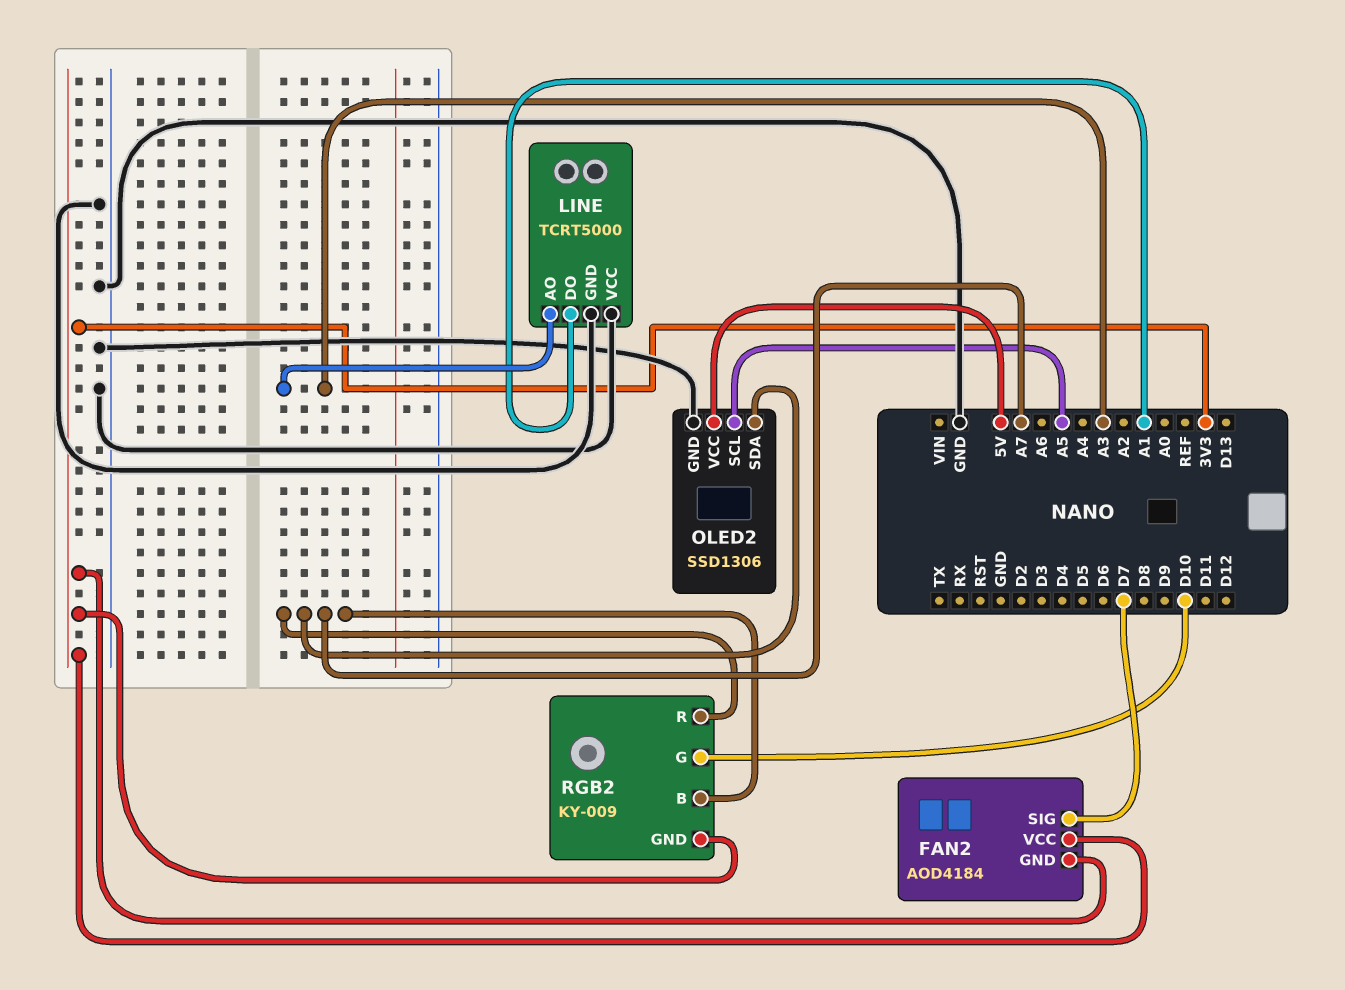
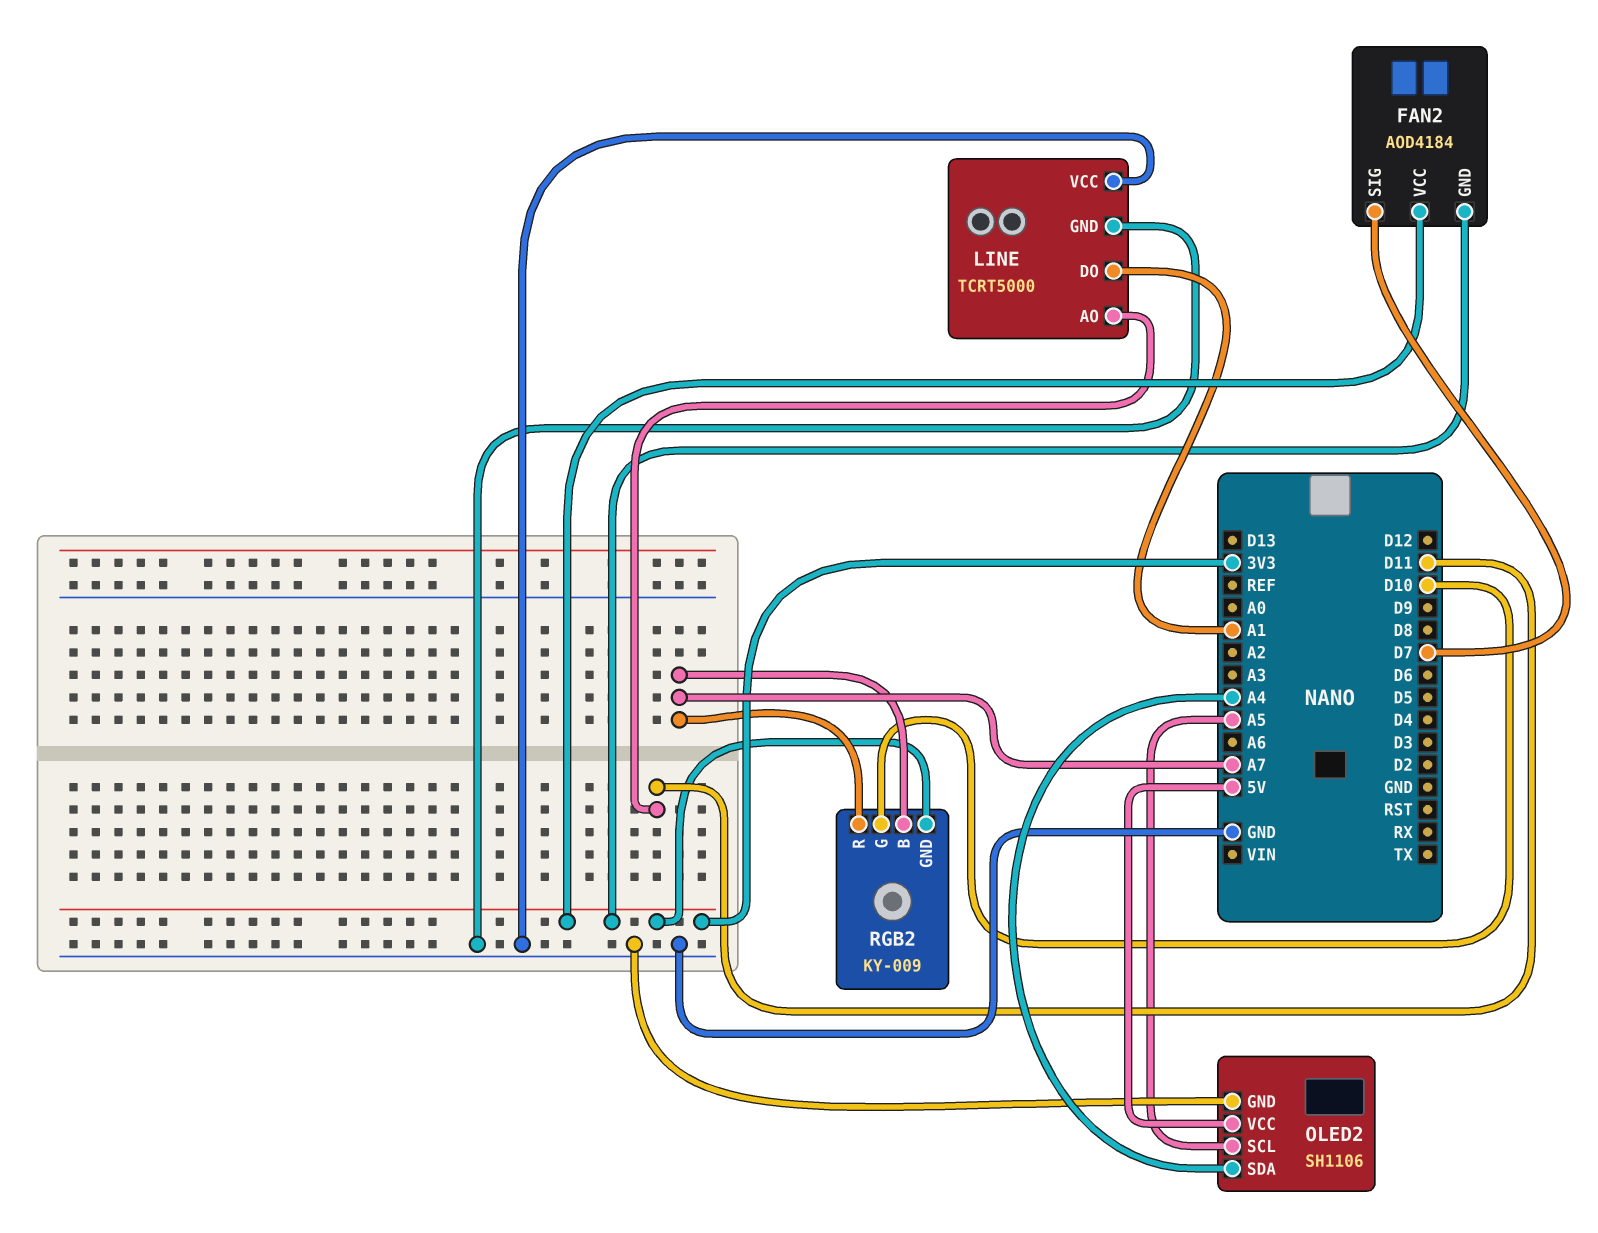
LINE pin AO: A3 -> D11
OLED2: SSD1306 -> SH1106
OLED2 pin SDA: A7 -> A4

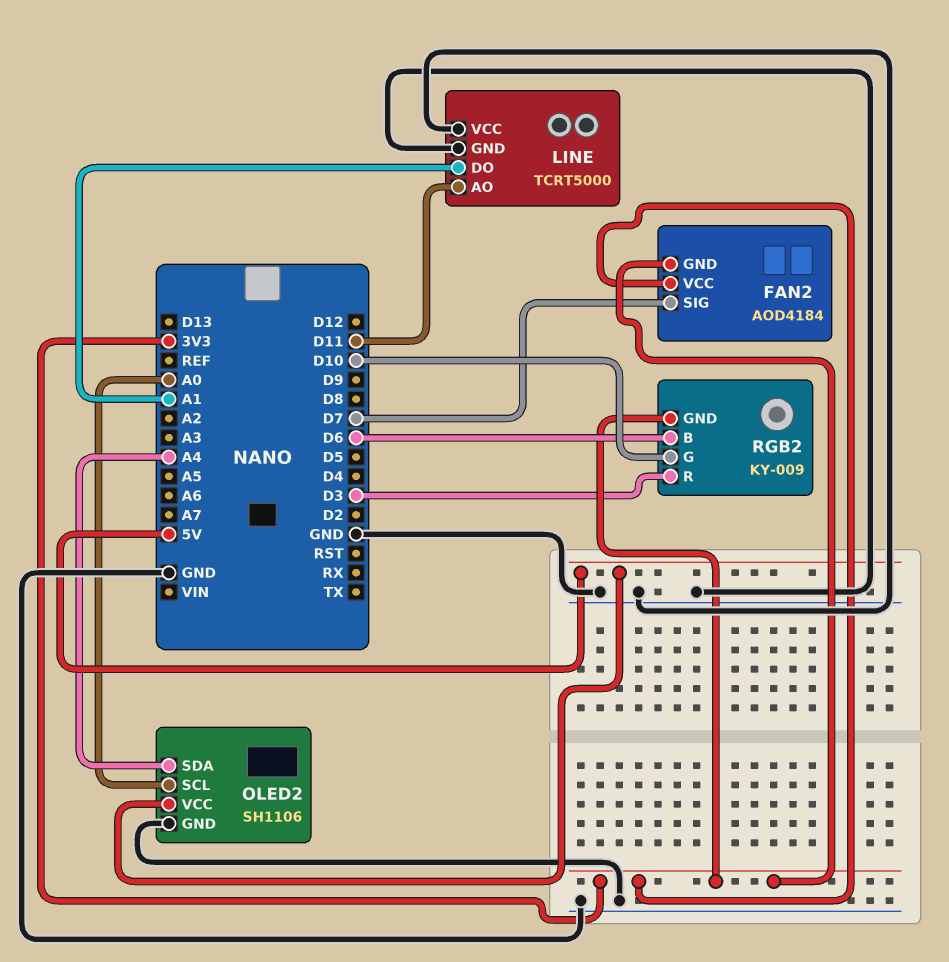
OLED2 pin SCL: A5 -> A0
RGB2 pin B: A7 -> D6
RGB2 pin R: A7 -> D3

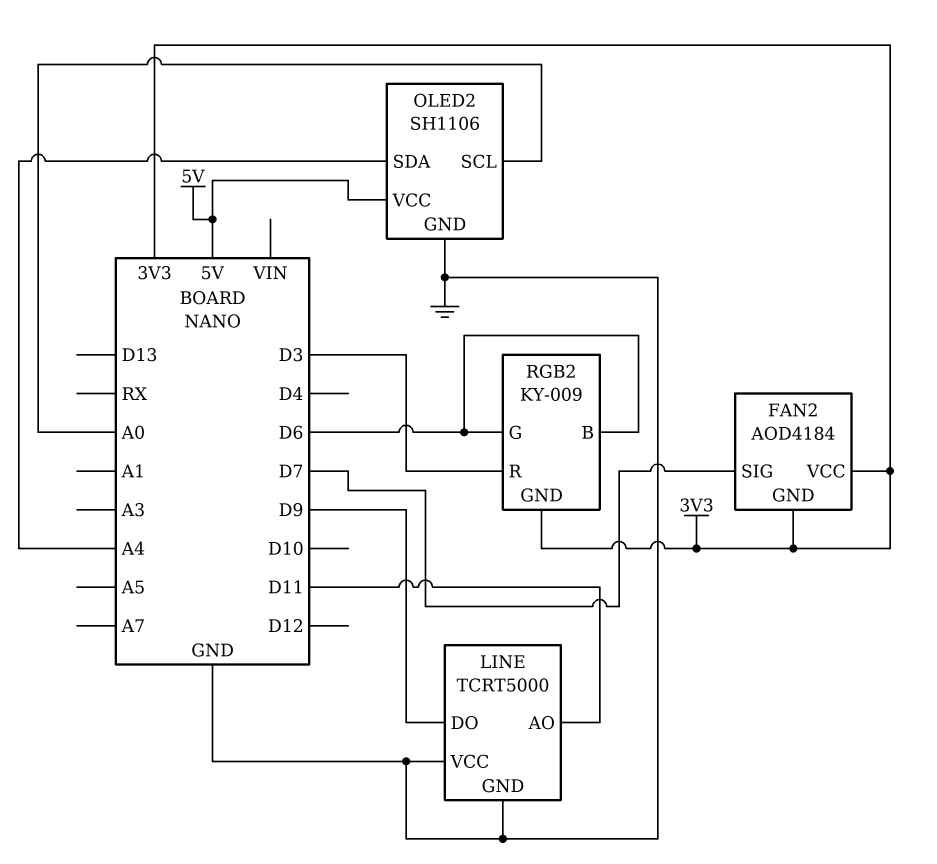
LINE pin DO: A1 -> D9
RGB2 pin G: D10 -> D6

